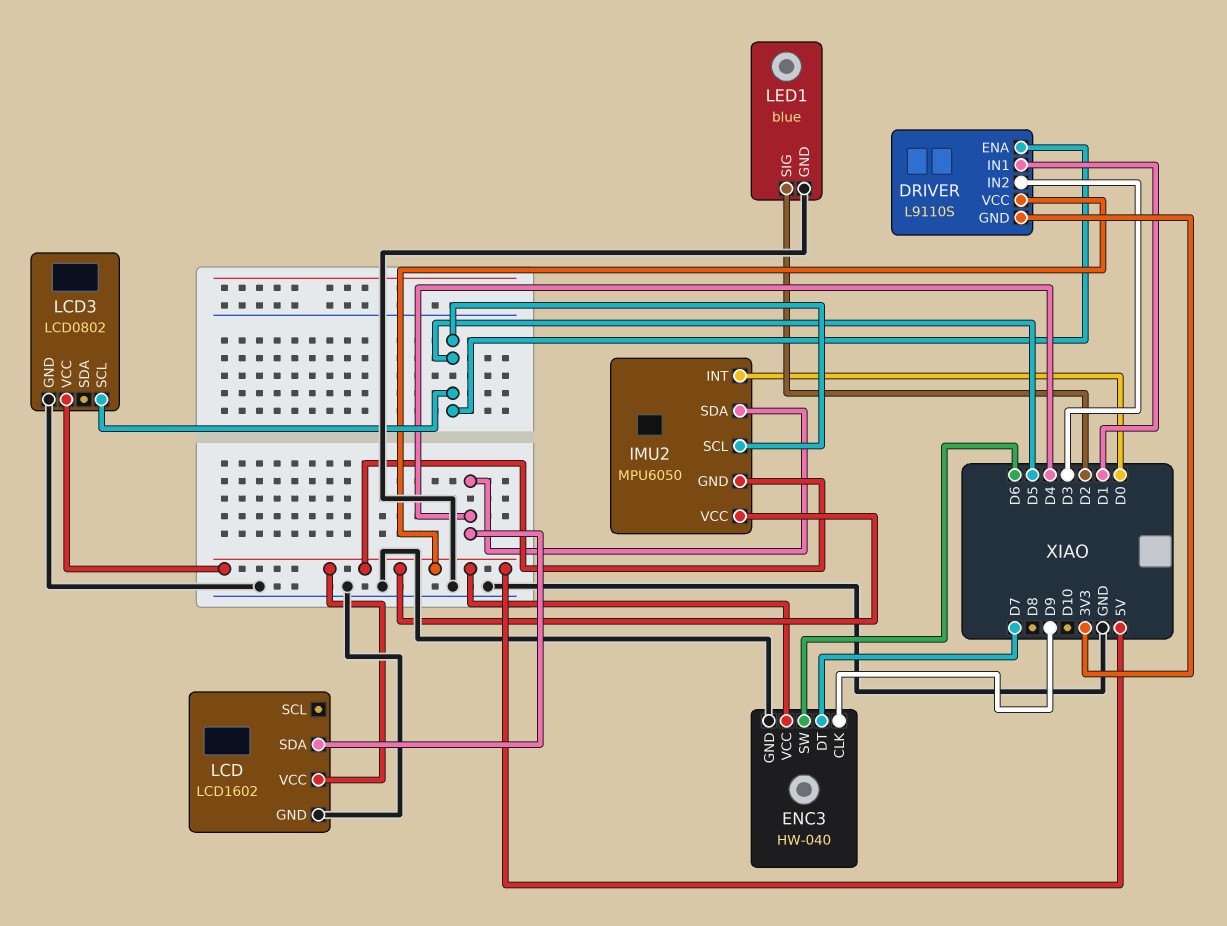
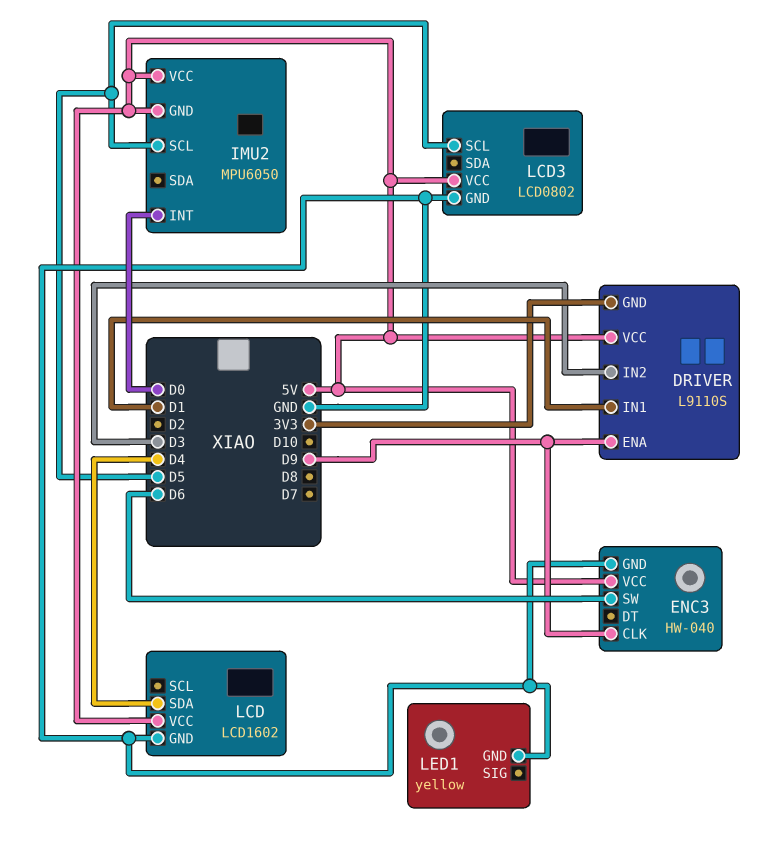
DRIVER pin ENA: D5 -> D9
ENC3 pin DT: D7 -> none
IMU2 pin SDA: D4 -> none
LED1: blue -> yellow
LED1 pin SIG: D2 -> none

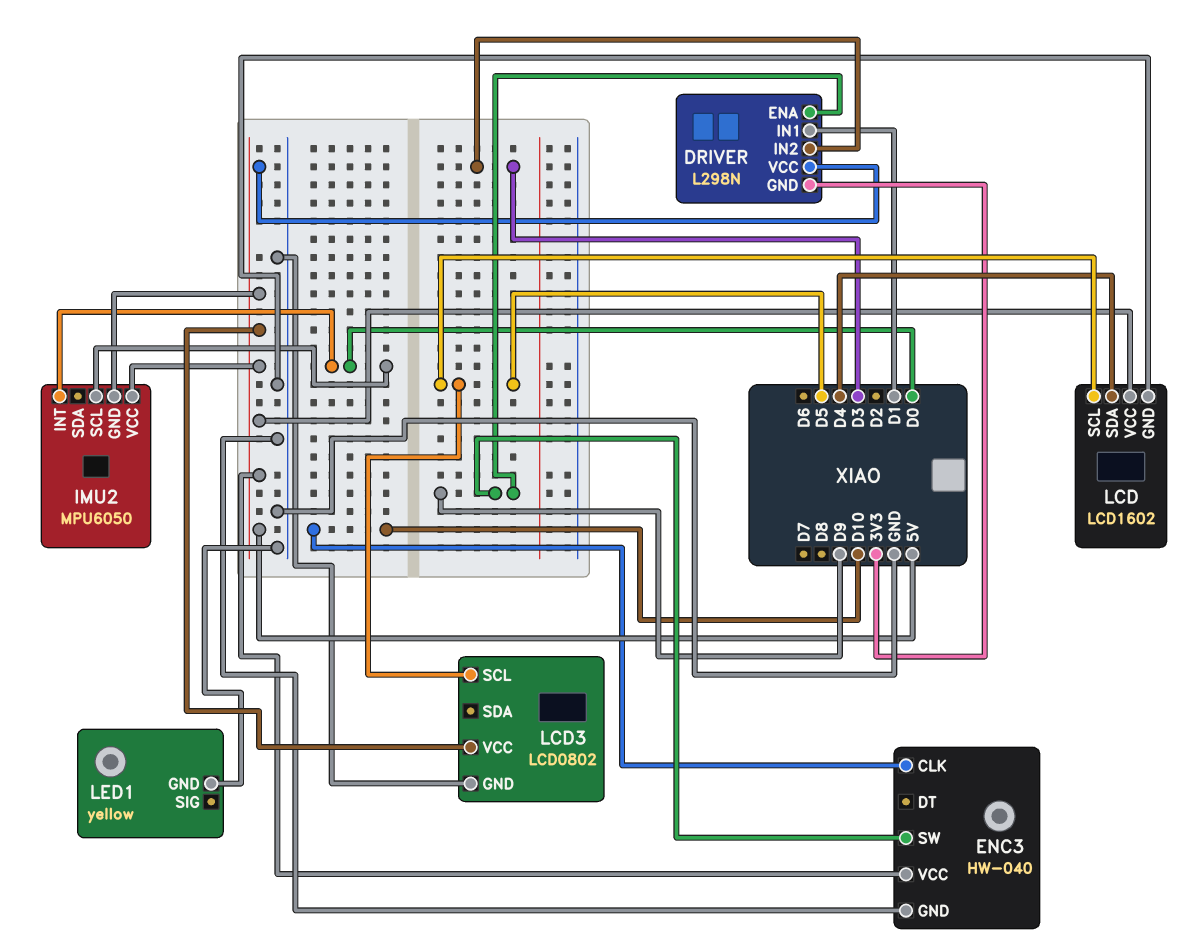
DRIVER: L9110S -> L298N
ENC3 pin CLK: D9 -> D10
ENC3 pin SW: D6 -> D9
IMU2 pin SCL: D5 -> D0
LCD pin SCL: none -> D5

